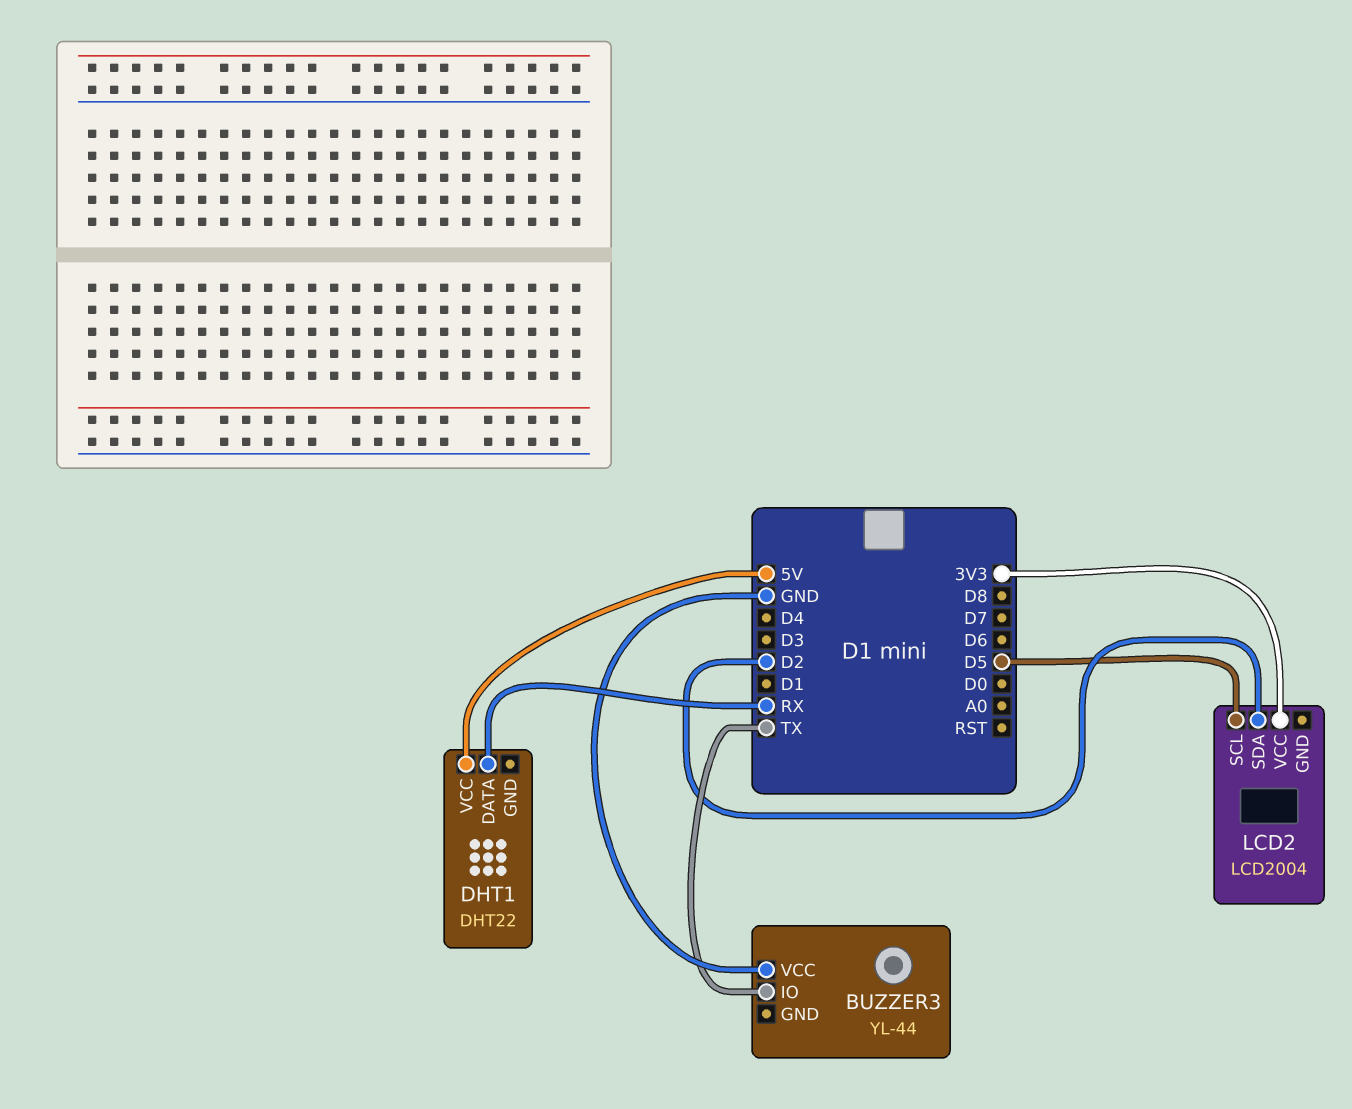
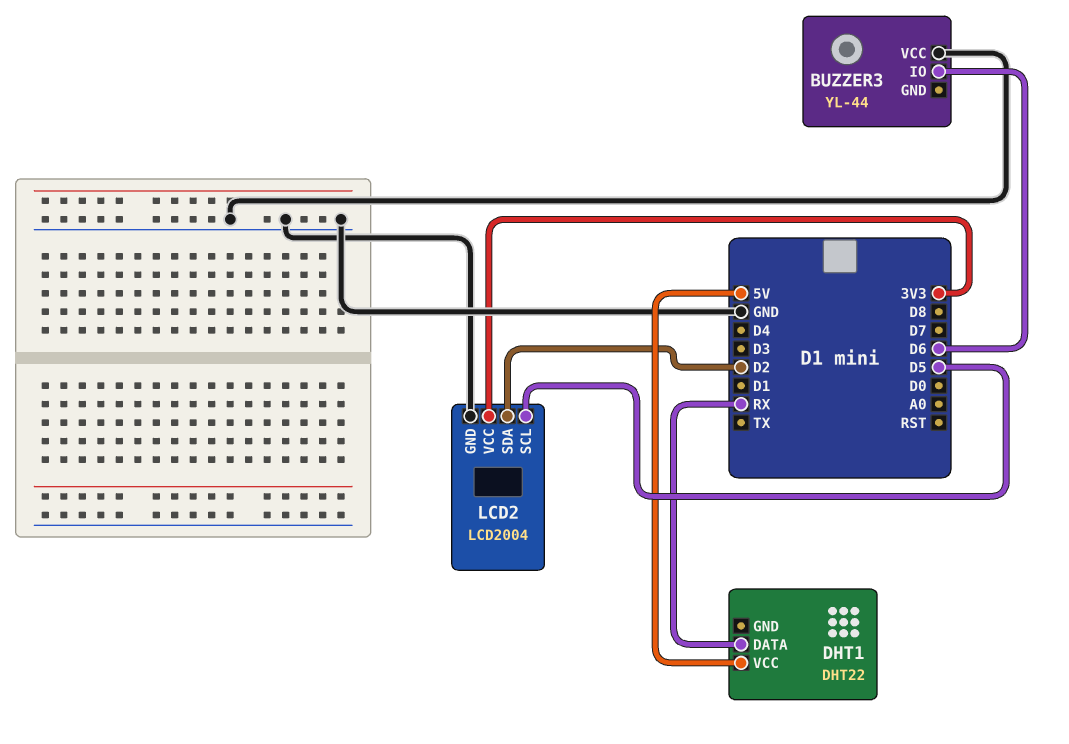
BUZZER3 pin IO: TX -> D6
LCD2 pin GND: none -> GND

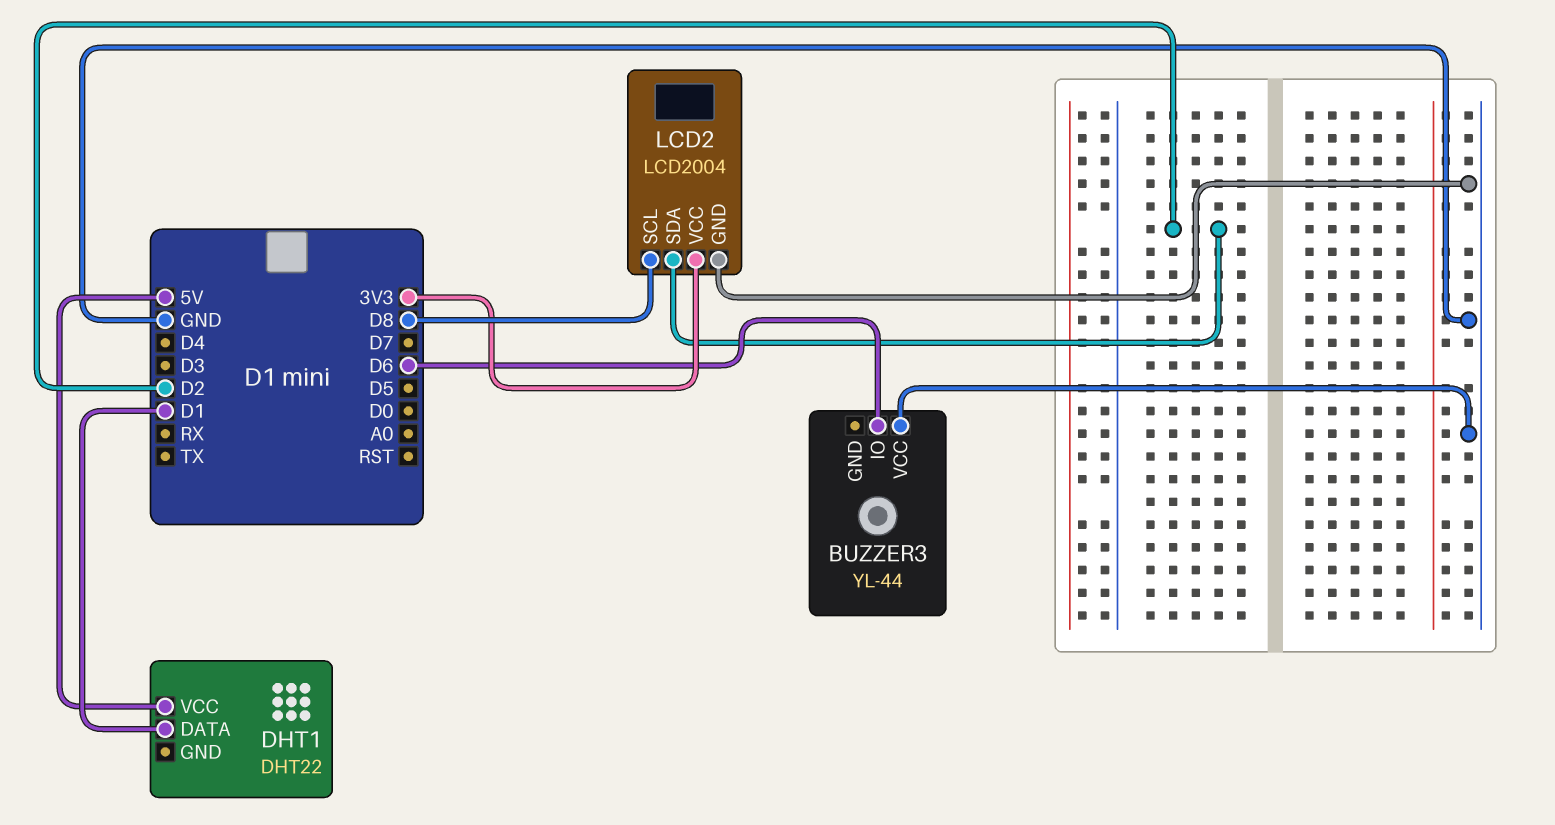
DHT1 pin DATA: RX -> D1
LCD2 pin SCL: D5 -> D8

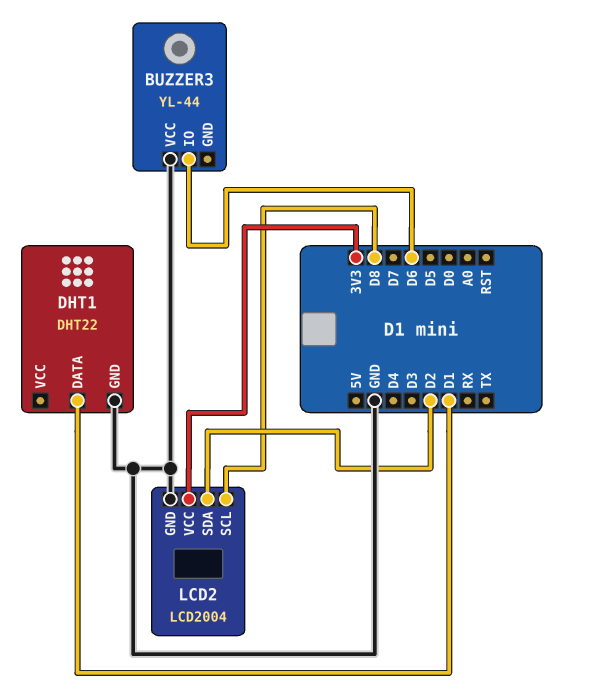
DHT1 pin GND: none -> GND
DHT1 pin VCC: 5V -> none

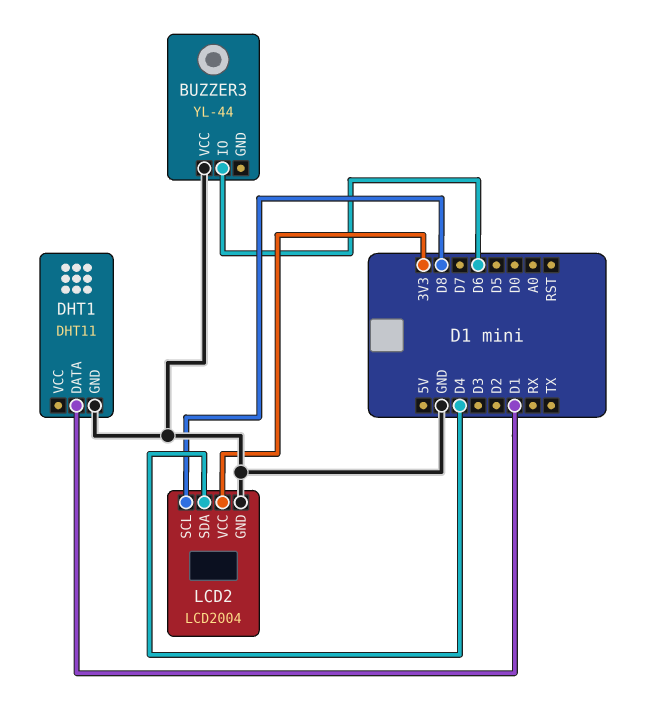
DHT1: DHT22 -> DHT11
LCD2 pin SDA: D2 -> D4

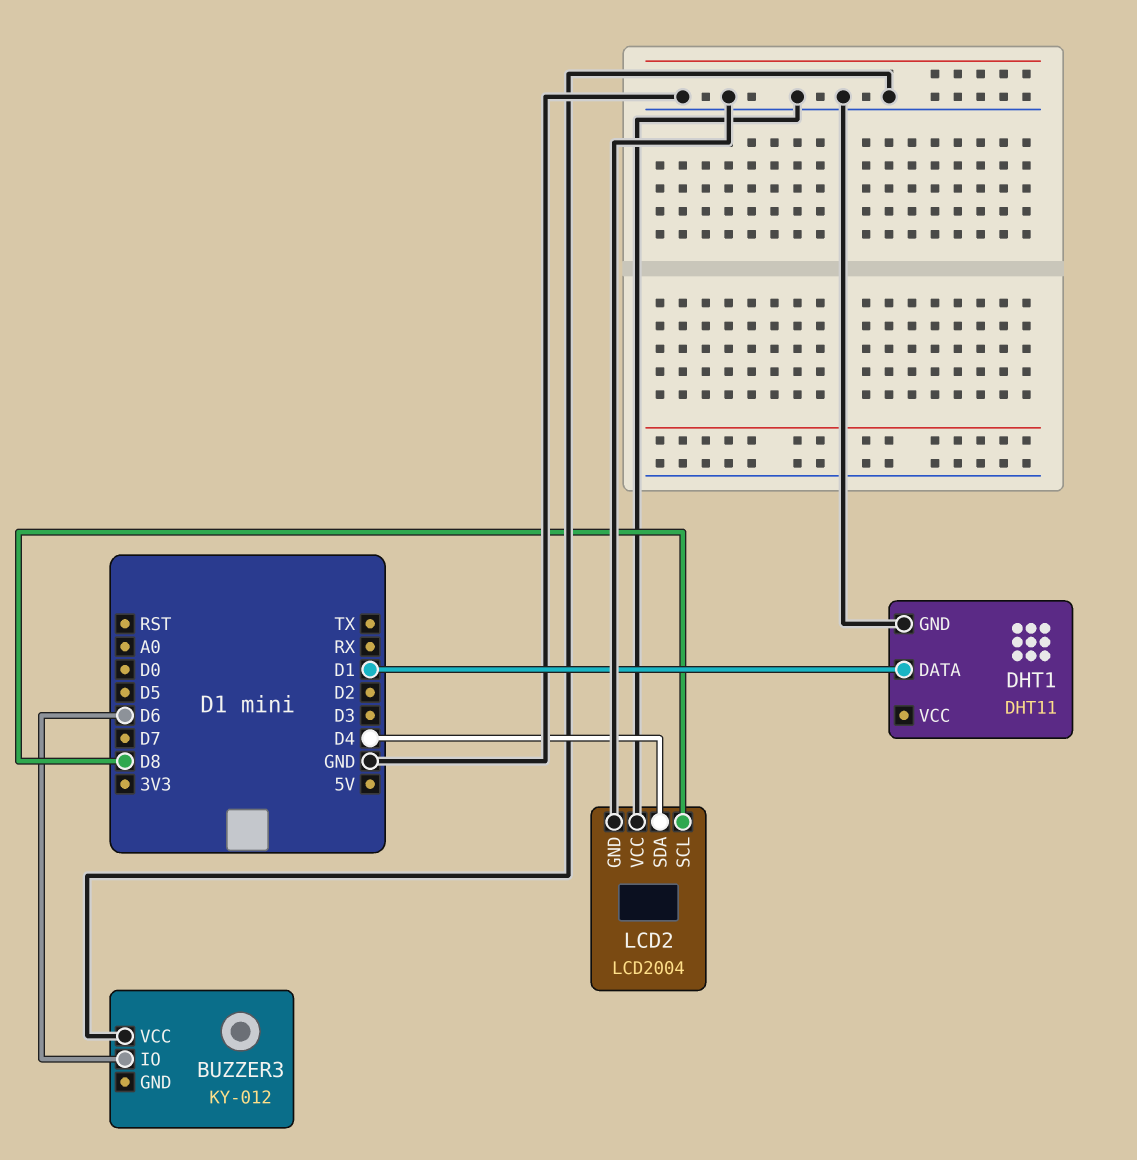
BUZZER3: YL-44 -> KY-012
LCD2 pin VCC: 3V3 -> GND

